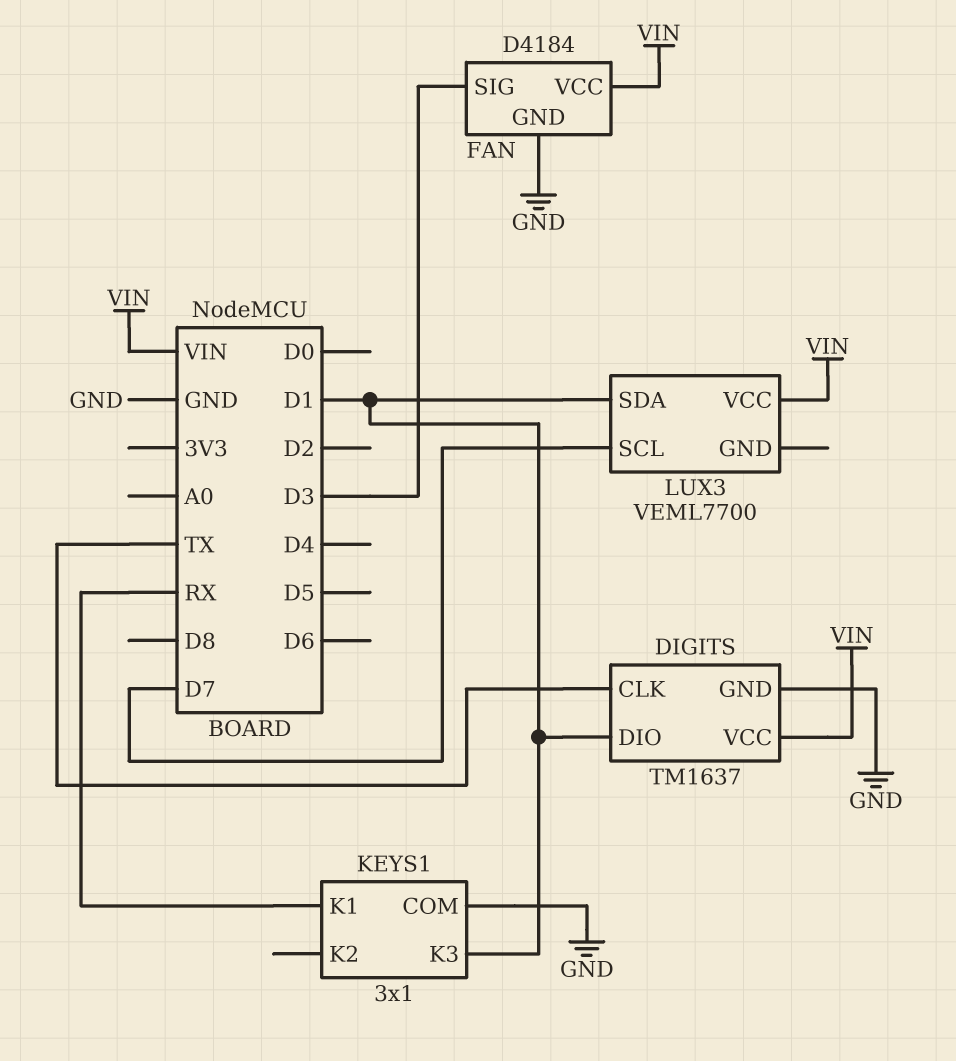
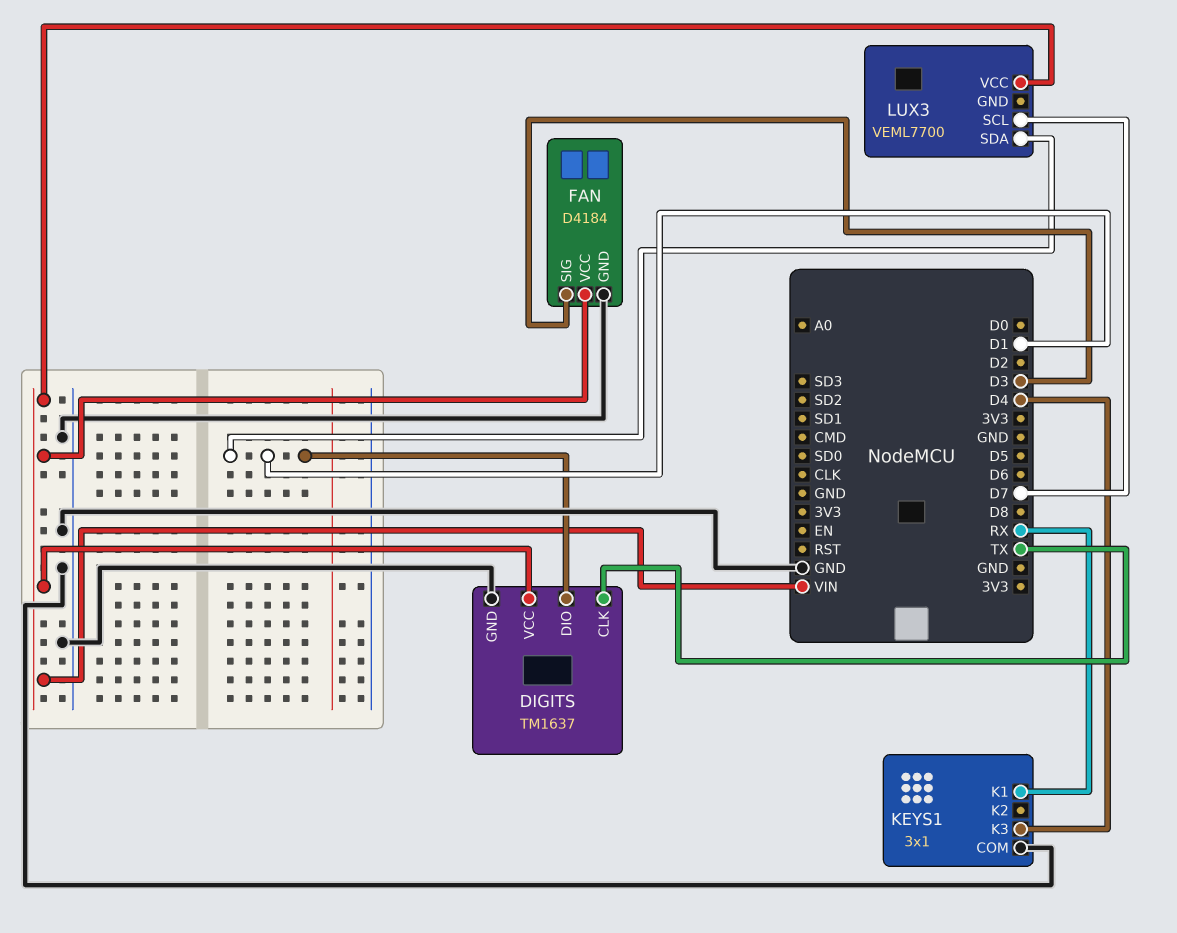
KEYS1 pin K3: D1 -> D4

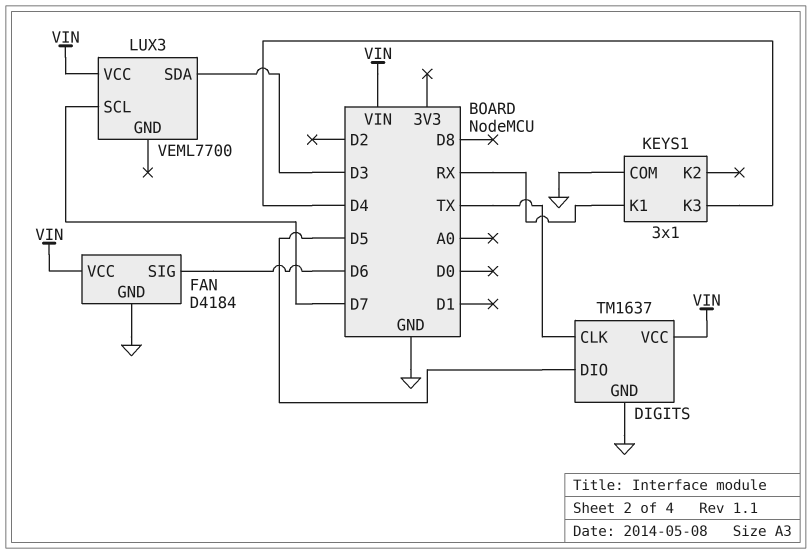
DIGITS pin DIO: D1 -> D5
FAN pin SIG: D3 -> D6
LUX3 pin SDA: D1 -> D3

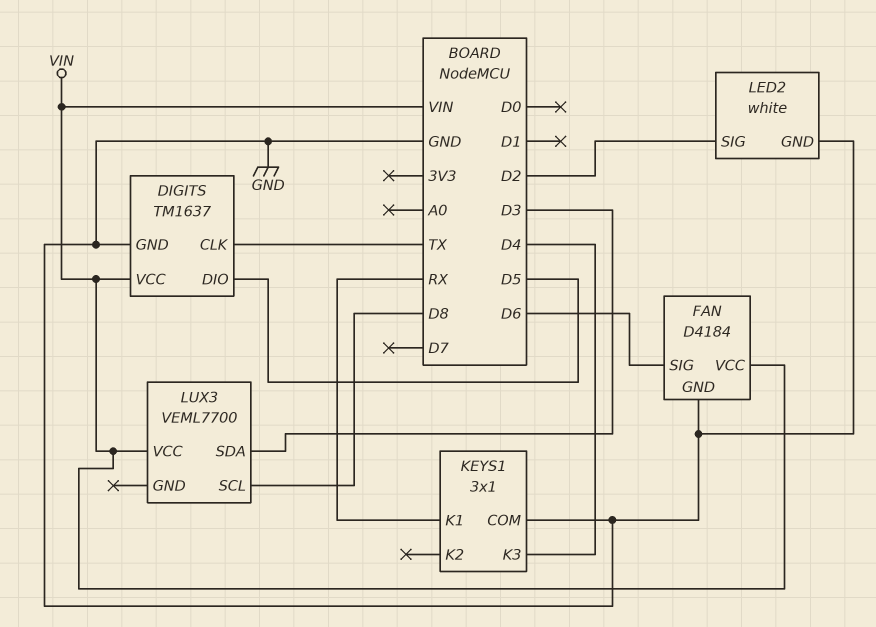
LED2: none -> white
LED2 pin GND: none -> GND
LED2 pin SIG: none -> D2
LUX3 pin SCL: D7 -> D8

